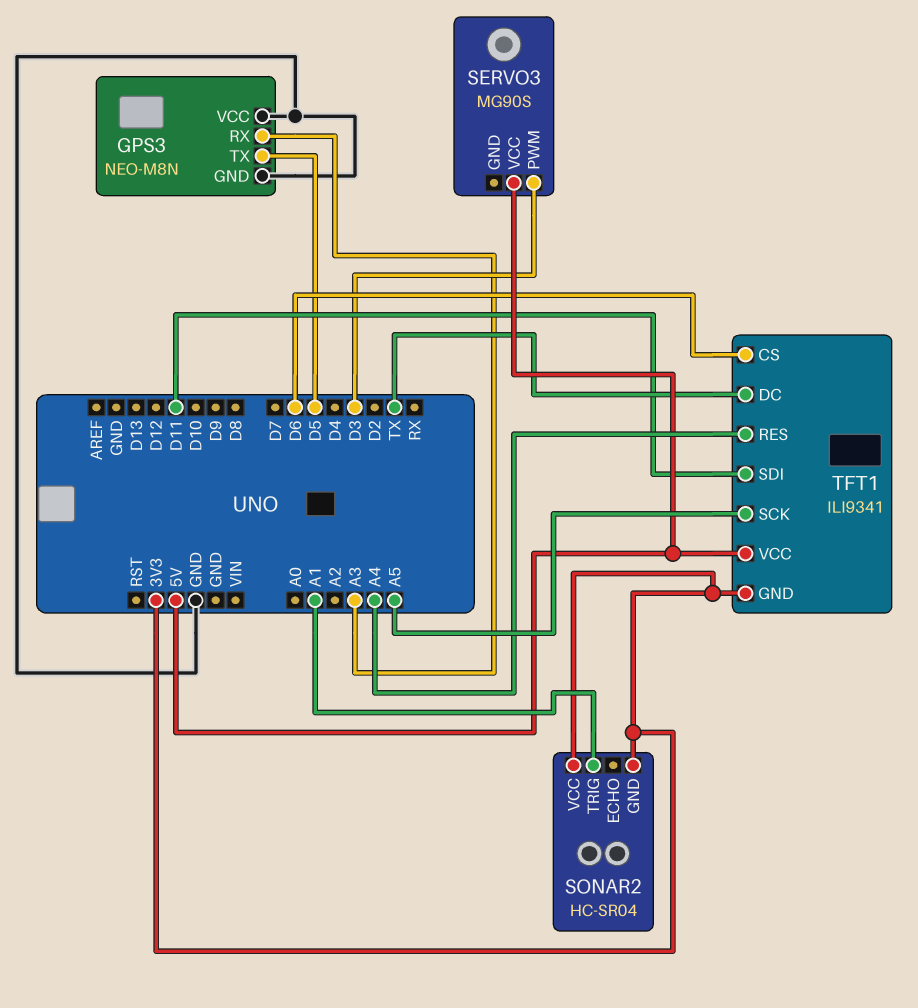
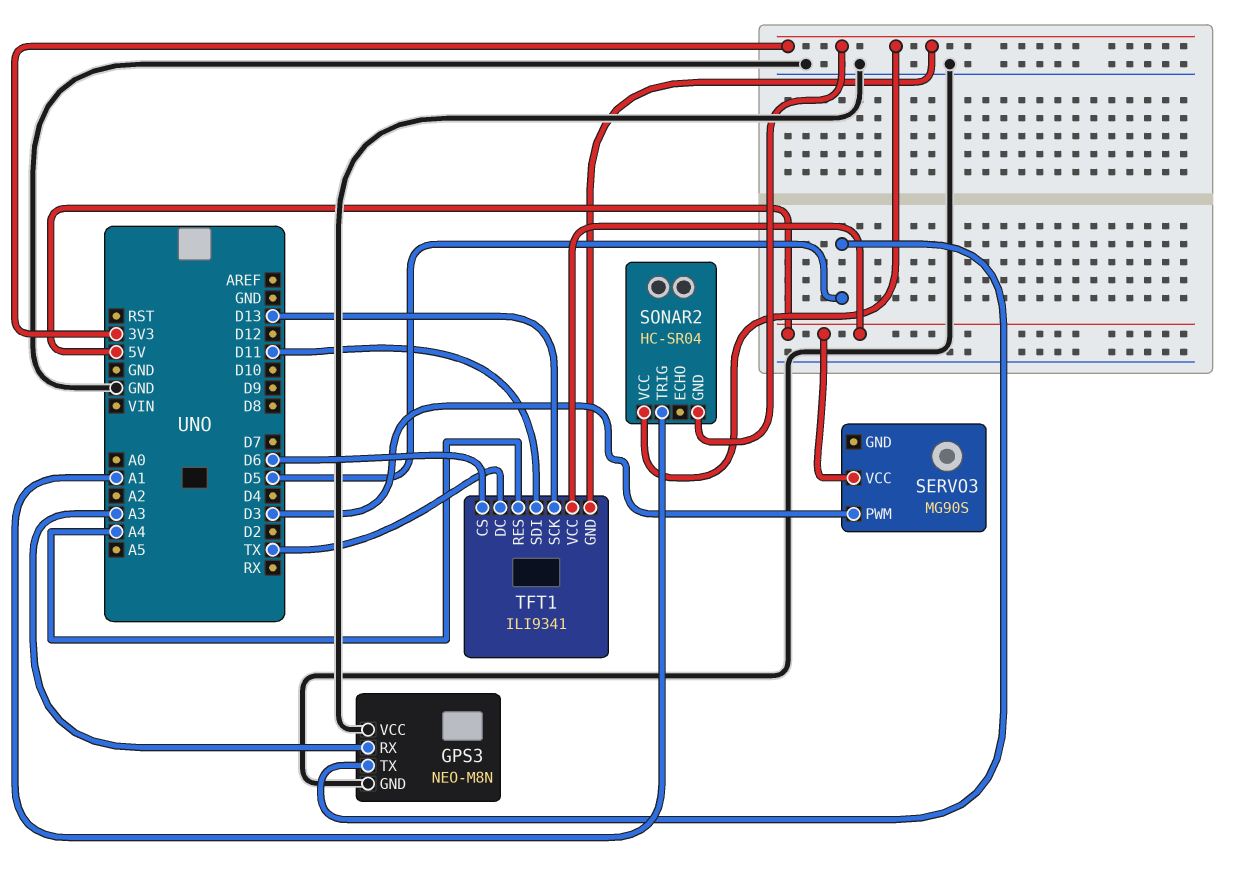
TFT1 pin SCK: A5 -> D13

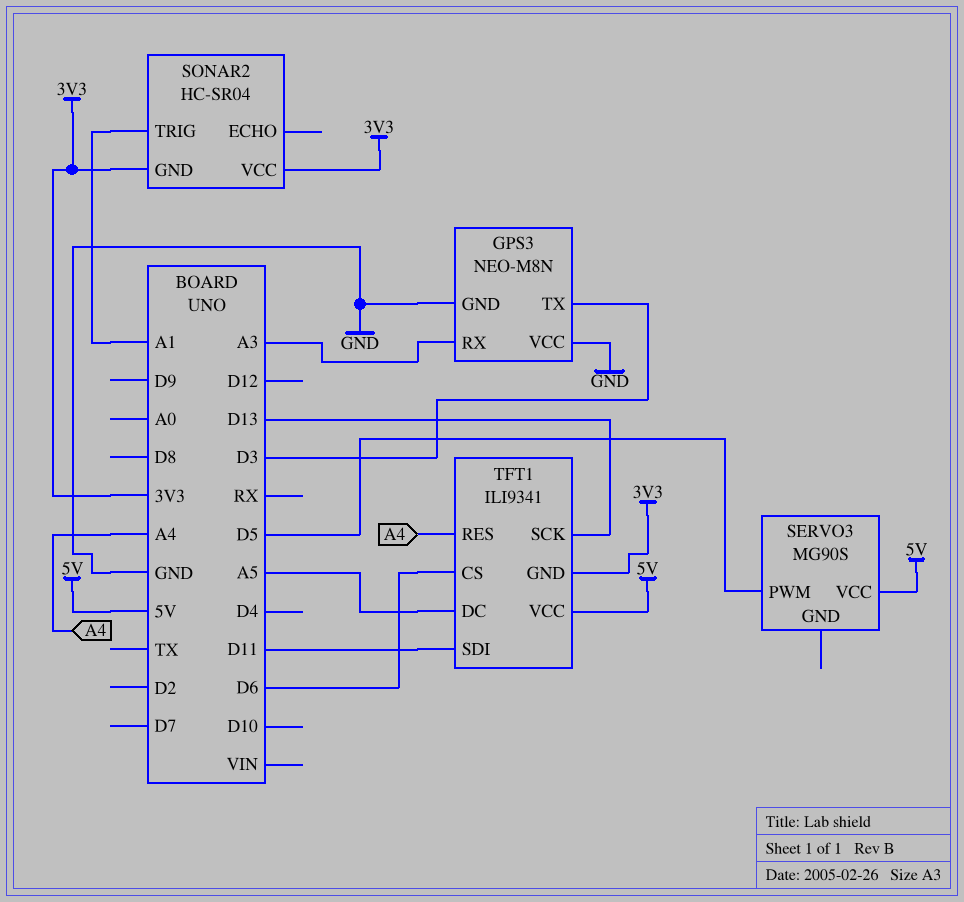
GPS3 pin TX: D5 -> D3
SERVO3 pin PWM: D3 -> D5
TFT1 pin DC: TX -> A5

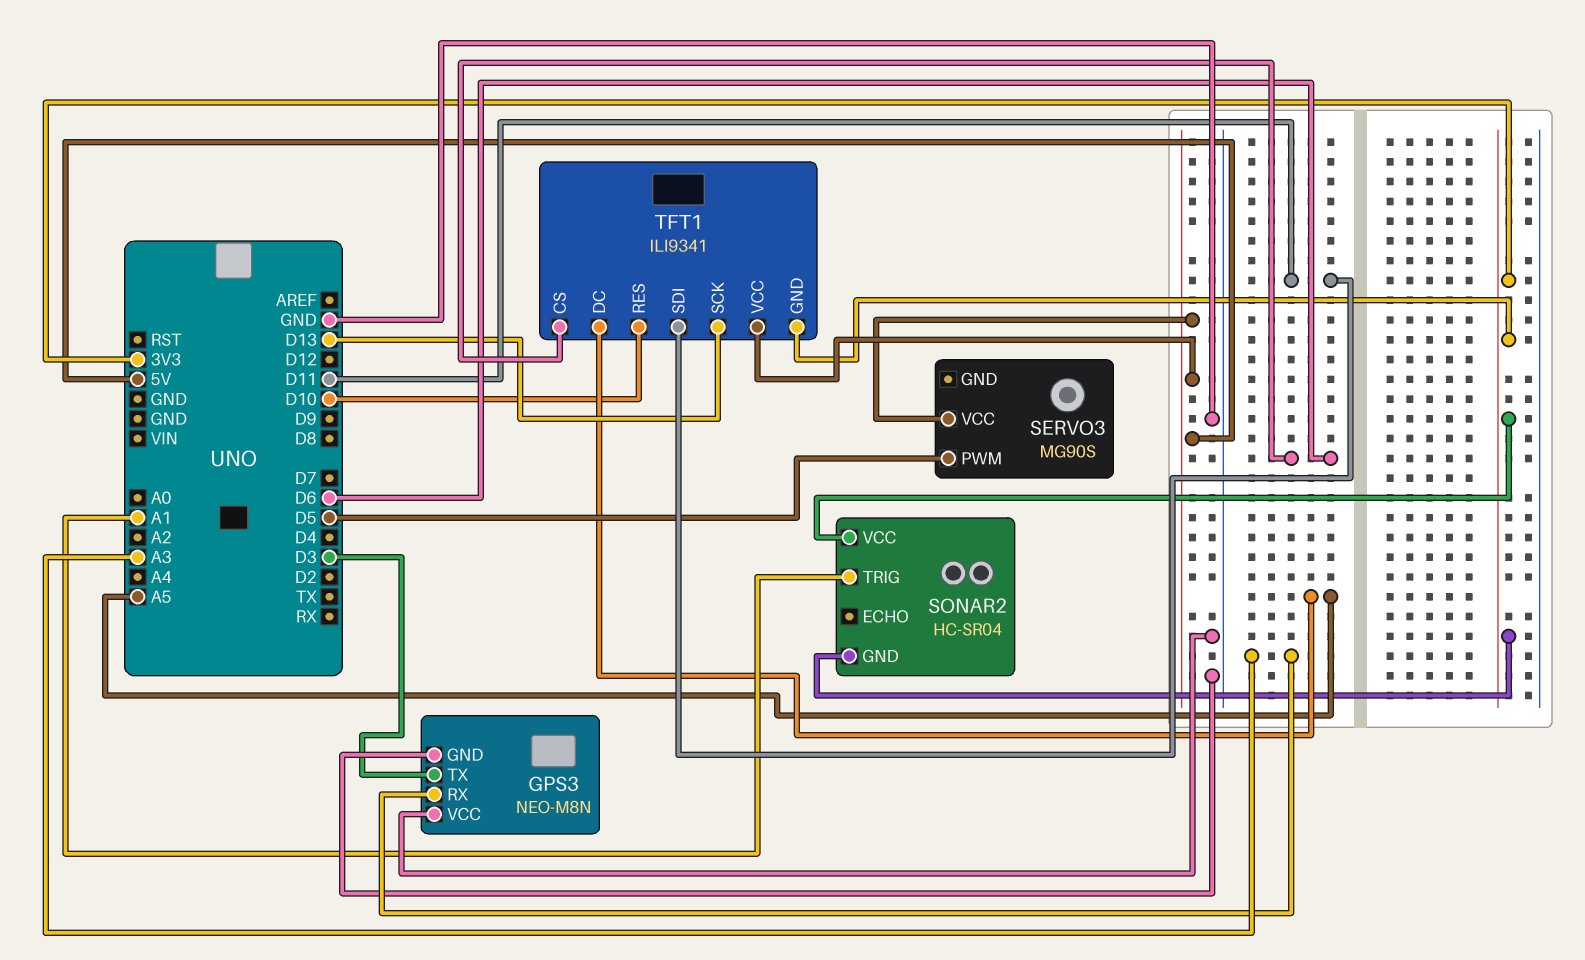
TFT1 pin RES: A4 -> D10

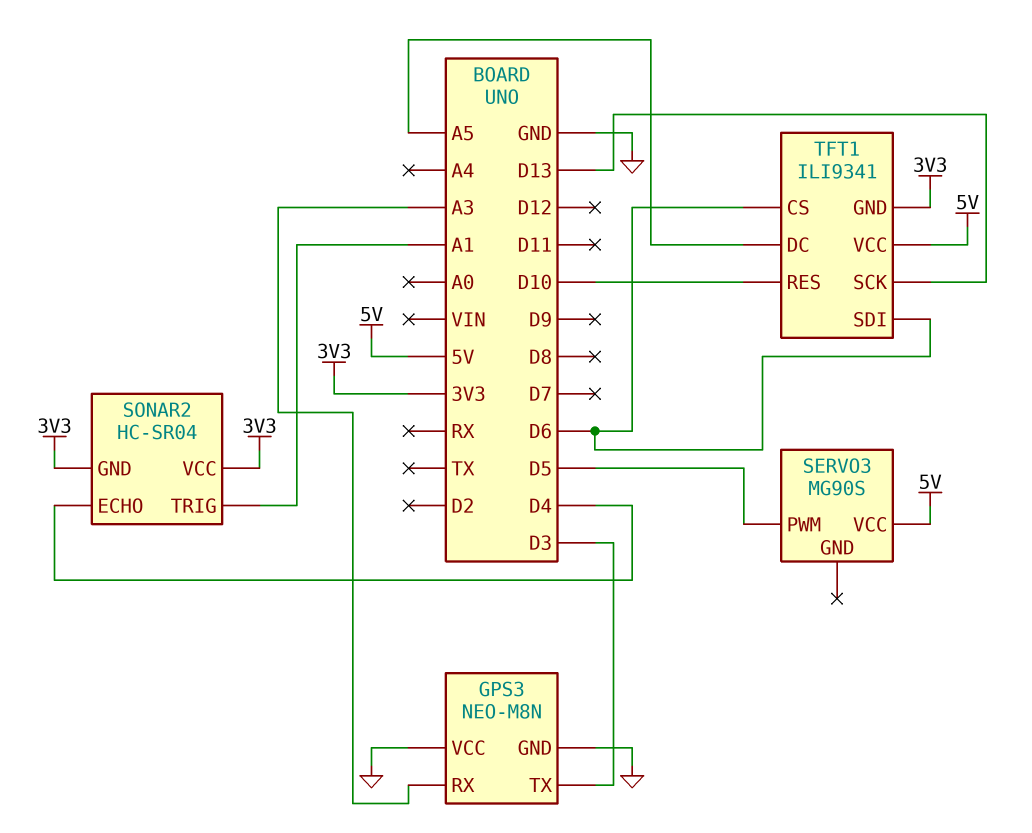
SONAR2 pin ECHO: none -> D4
TFT1 pin SDI: D11 -> D6

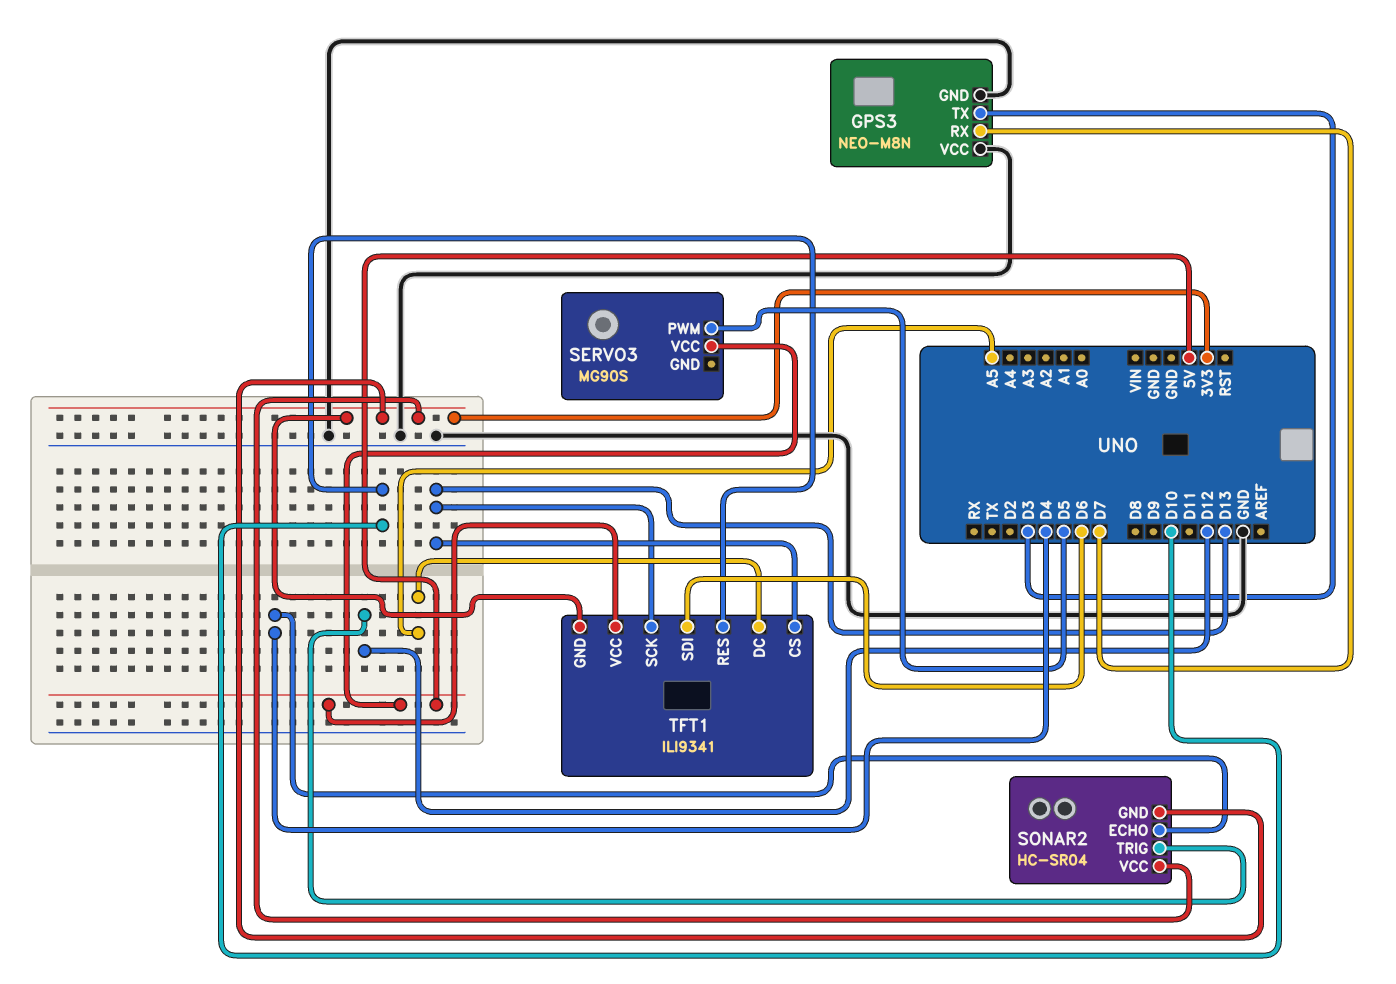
GPS3 pin RX: A3 -> D7
SONAR2 pin TRIG: A1 -> D12
TFT1 pin CS: D6 -> D13

